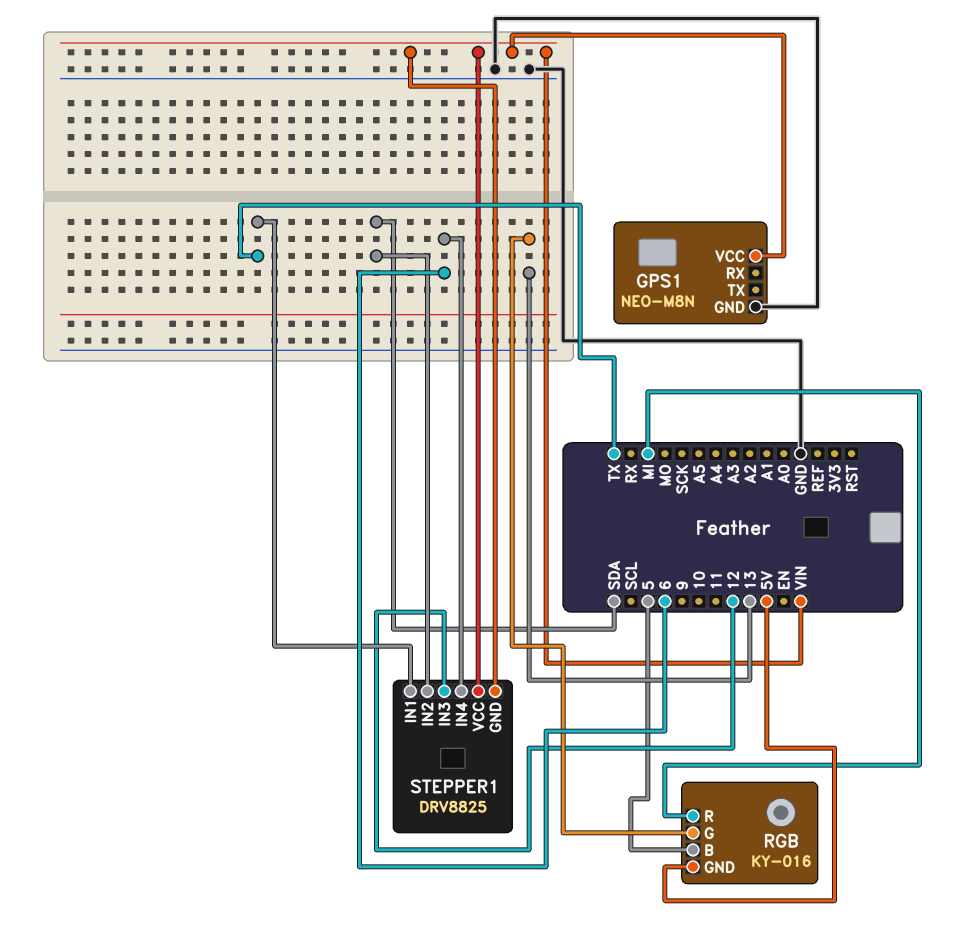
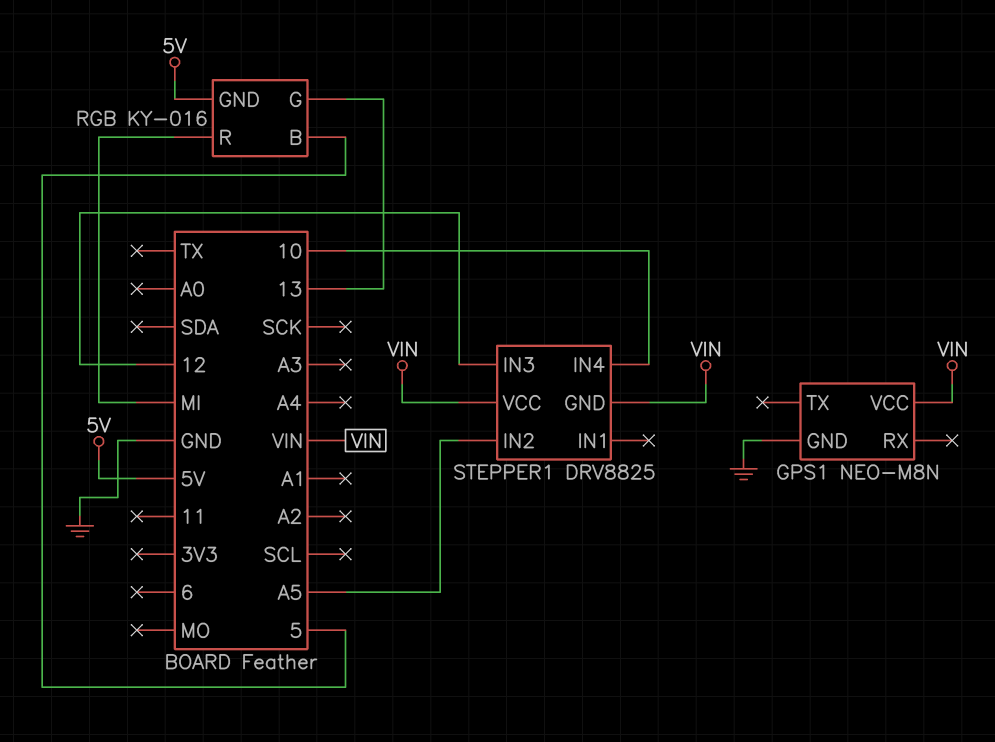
STEPPER1 pin IN1: TX -> none
STEPPER1 pin IN2: SDA -> A5
STEPPER1 pin IN4: 6 -> 10

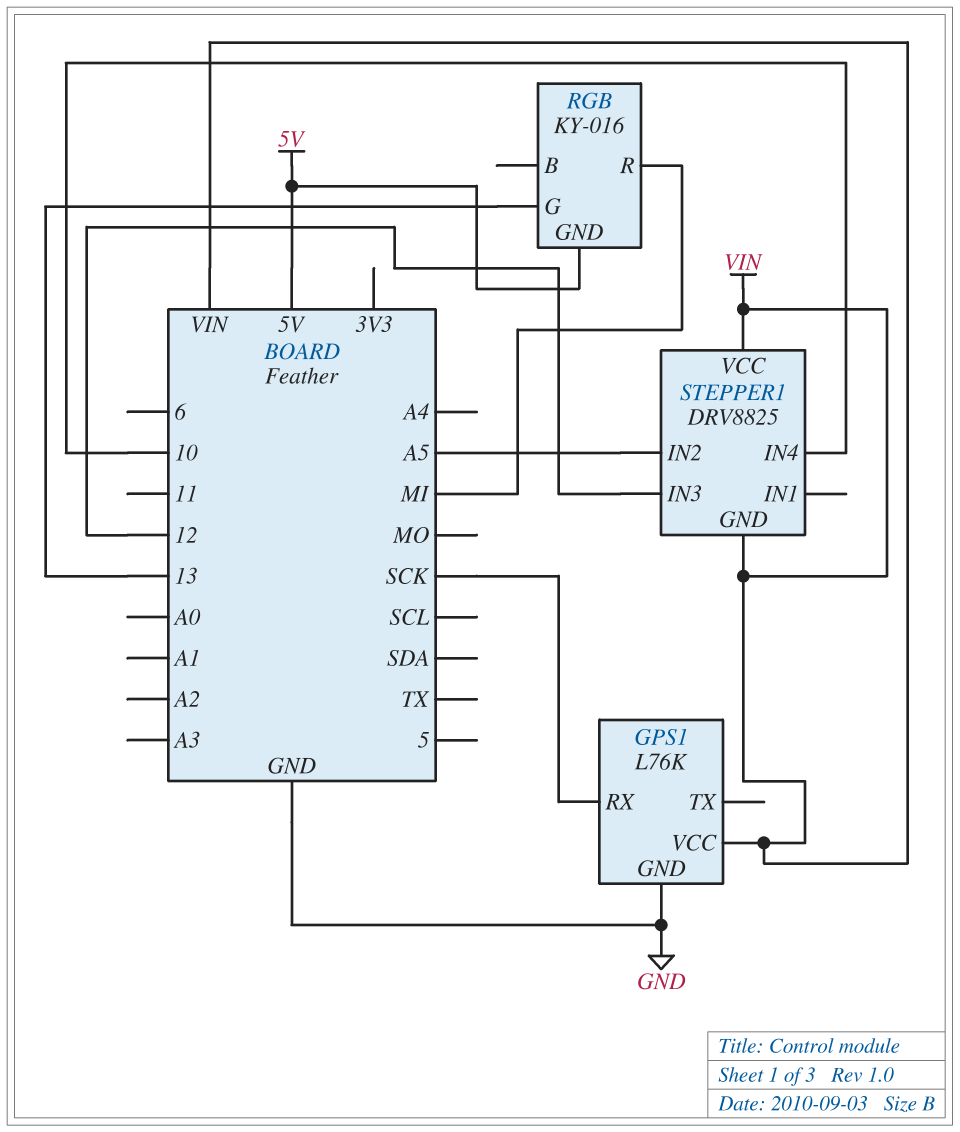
GPS1: NEO-M8N -> L76K
GPS1 pin RX: none -> SCK
RGB pin B: 5 -> none

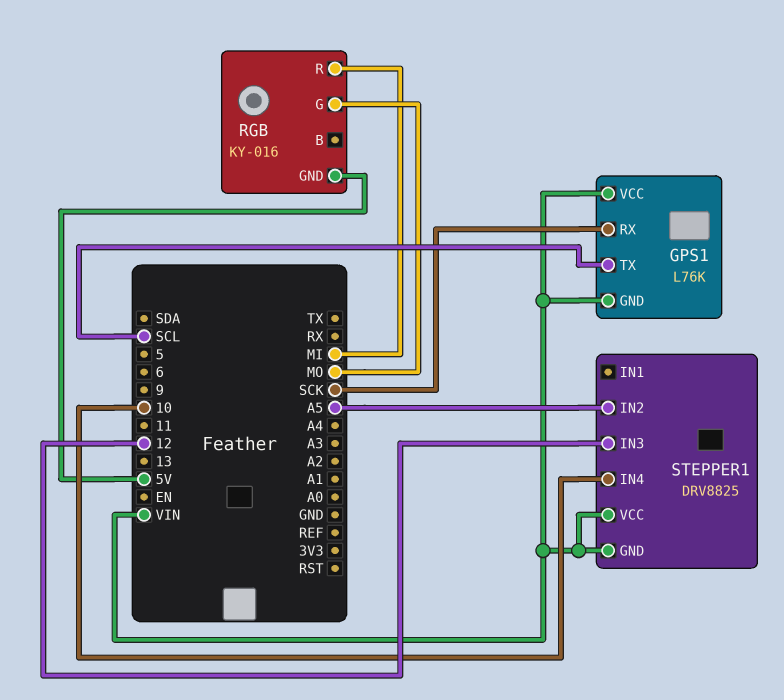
GPS1 pin GND: GND -> VIN
GPS1 pin TX: none -> SCL
RGB pin G: 13 -> MO

